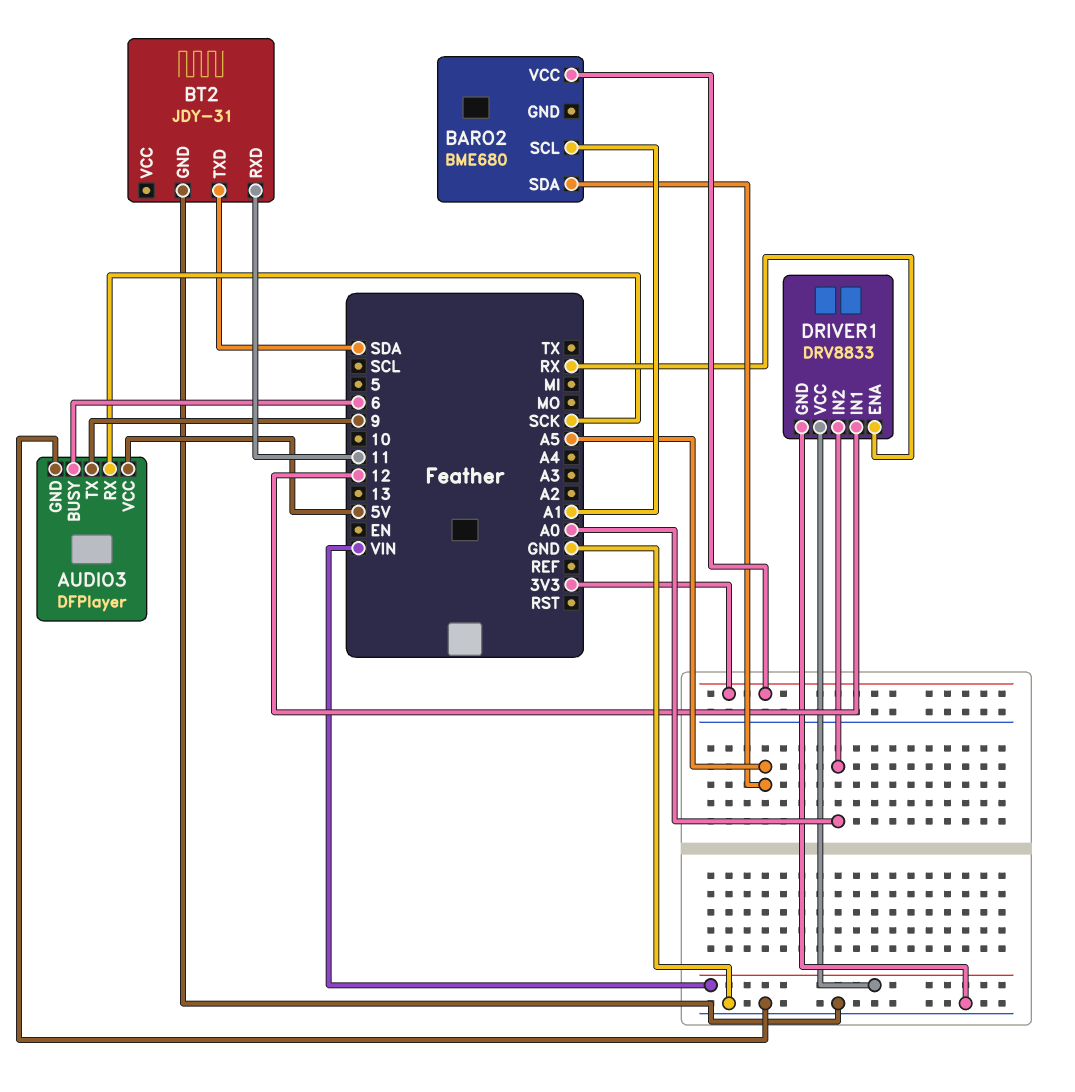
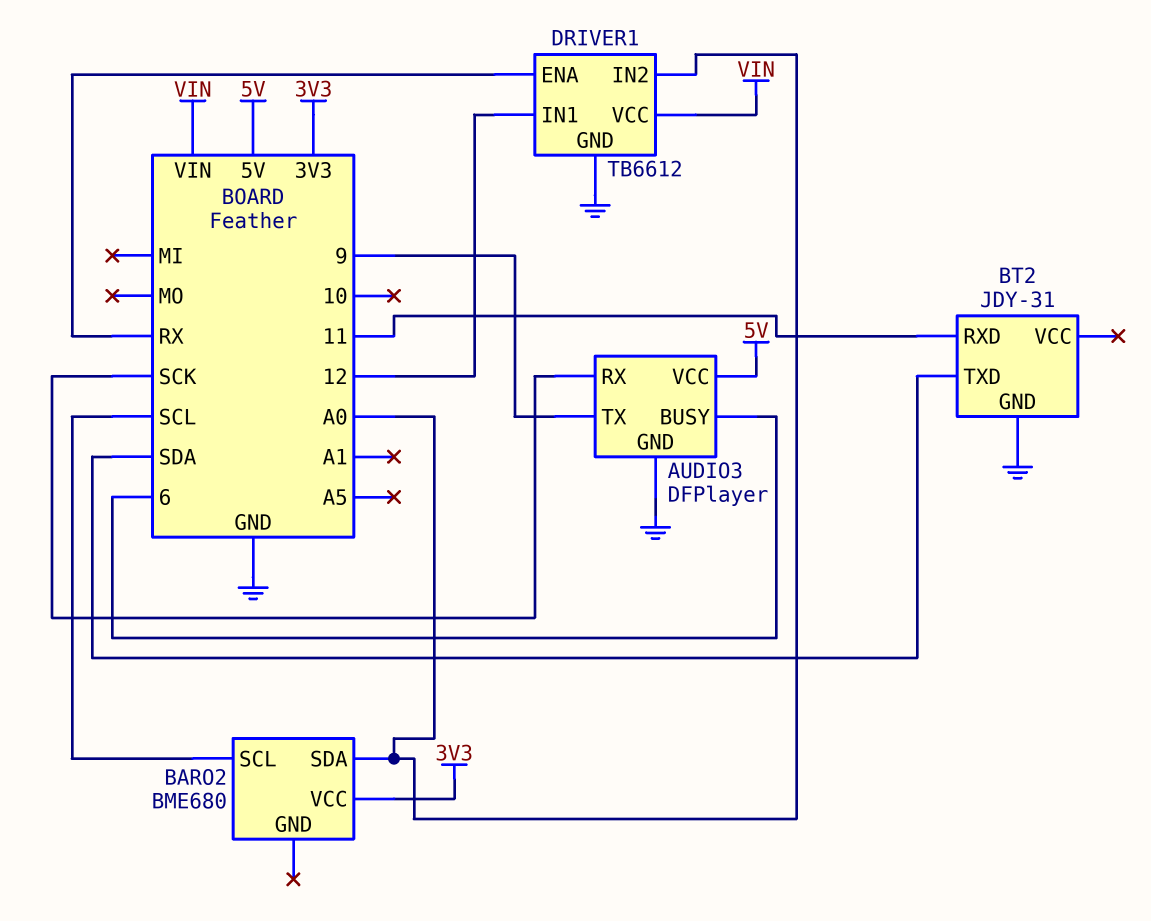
BARO2 pin SCL: A1 -> SCL
BARO2 pin SDA: A5 -> A0
DRIVER1: DRV8833 -> TB6612

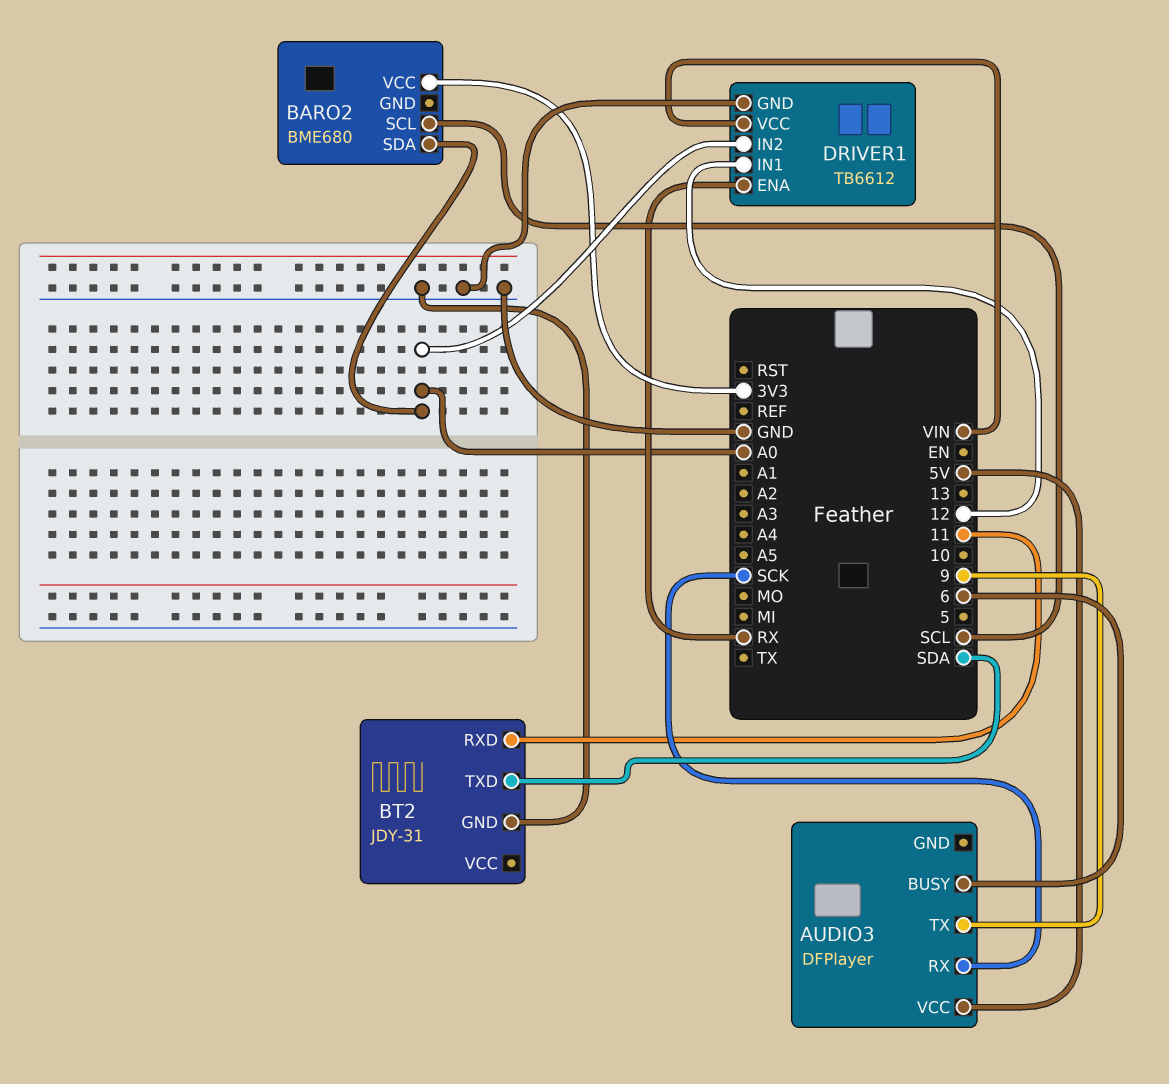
AUDIO3 pin GND: GND -> none

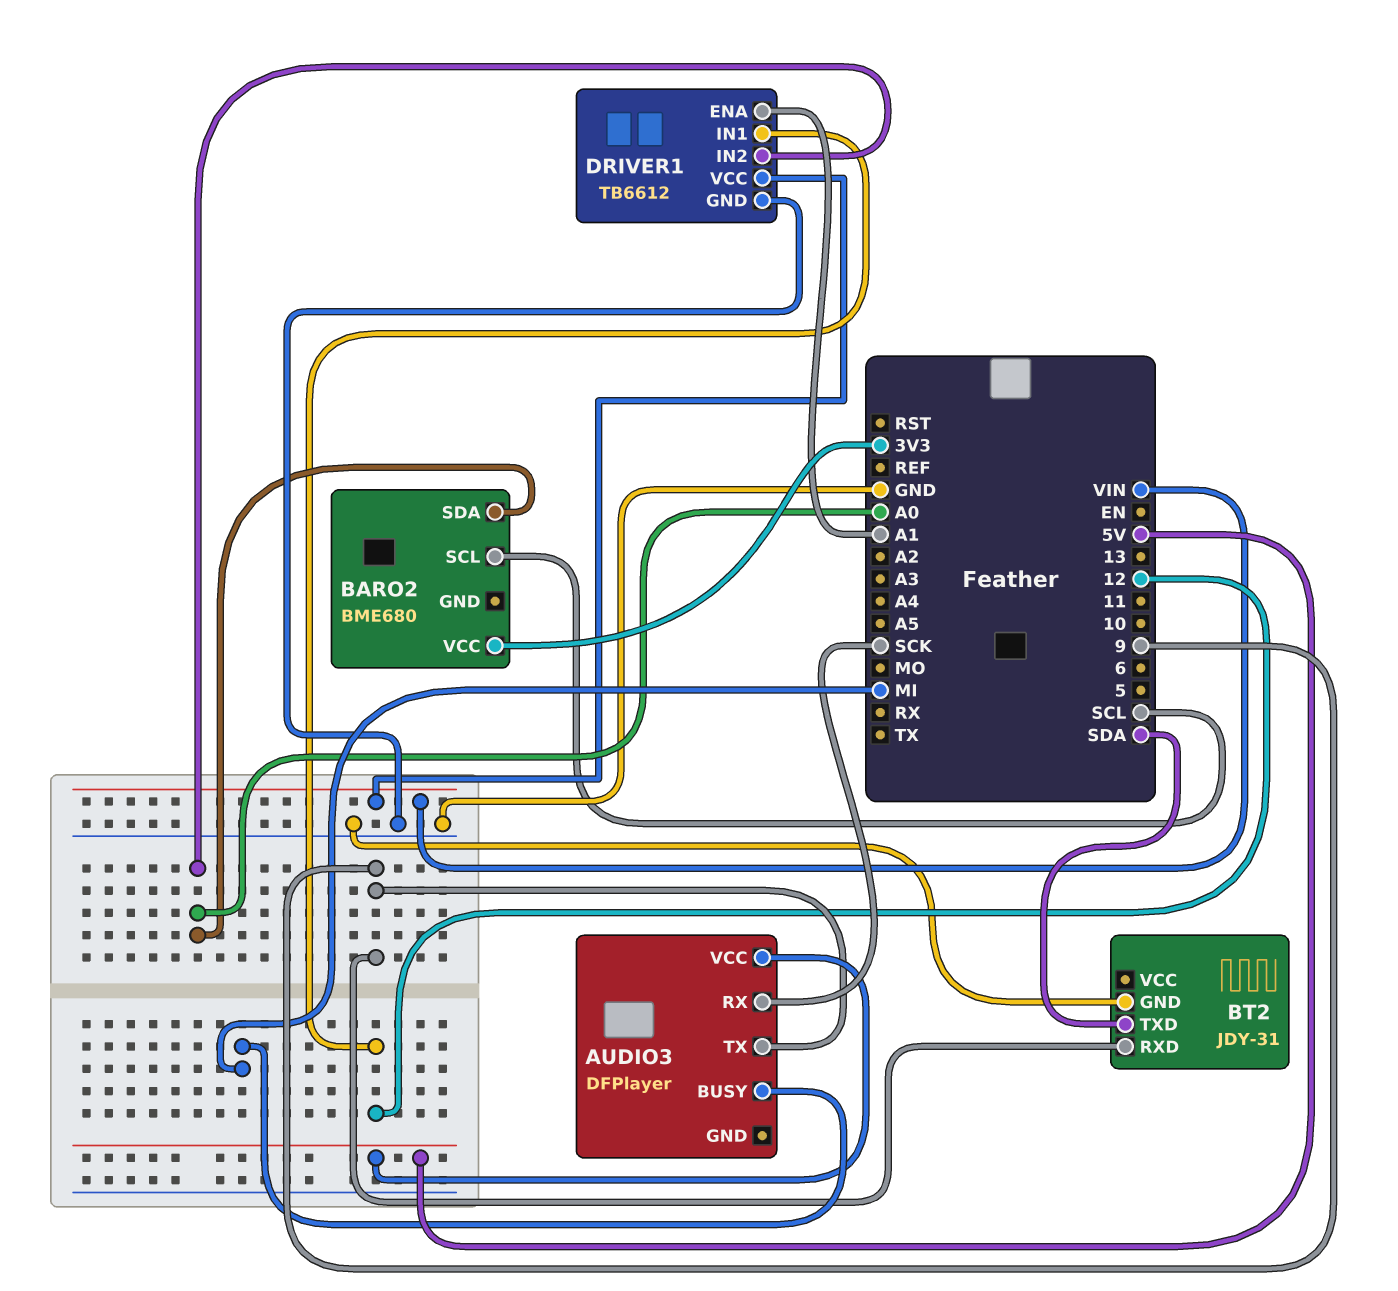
AUDIO3 pin BUSY: 6 -> MI
BT2 pin RXD: 11 -> 9
DRIVER1 pin ENA: RX -> A1

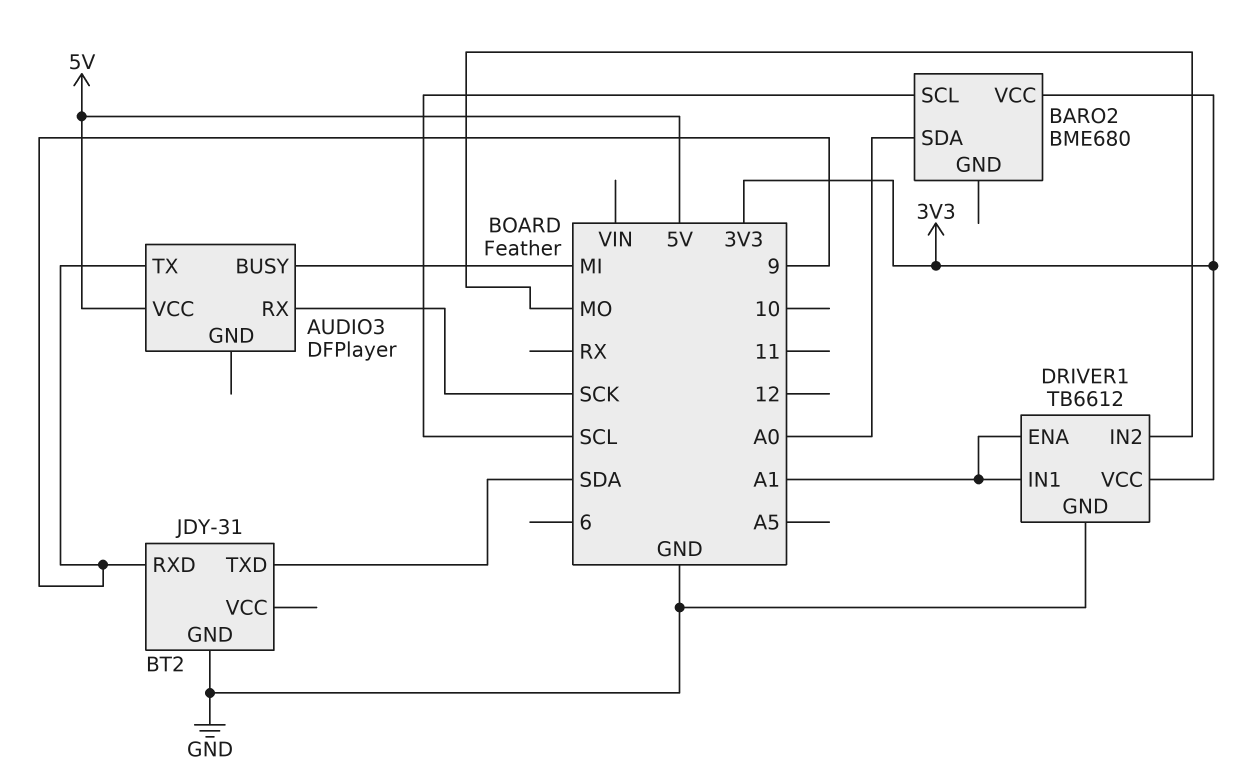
DRIVER1 pin IN1: 12 -> A1
DRIVER1 pin IN2: A0 -> MO
DRIVER1 pin VCC: VIN -> 3V3

